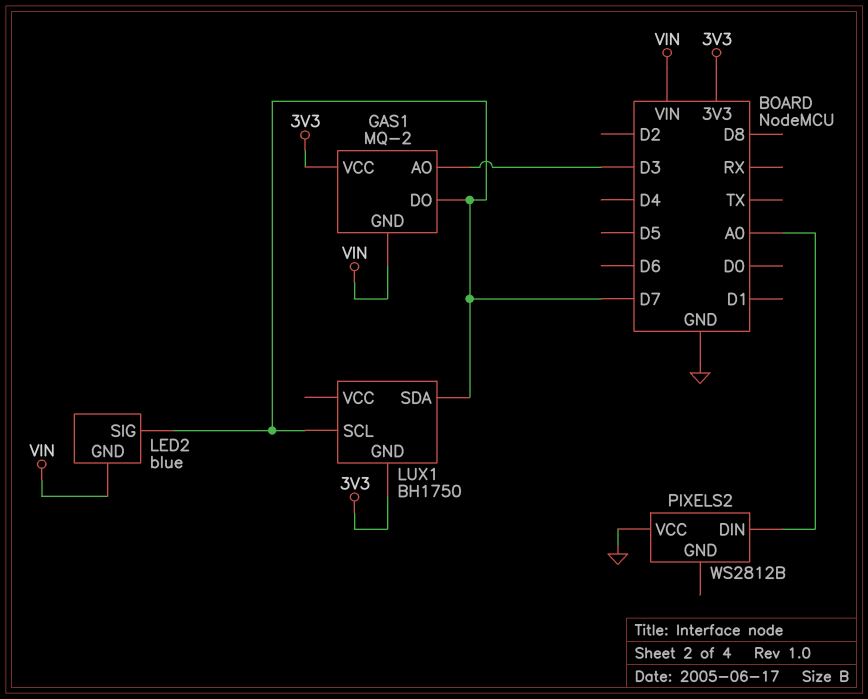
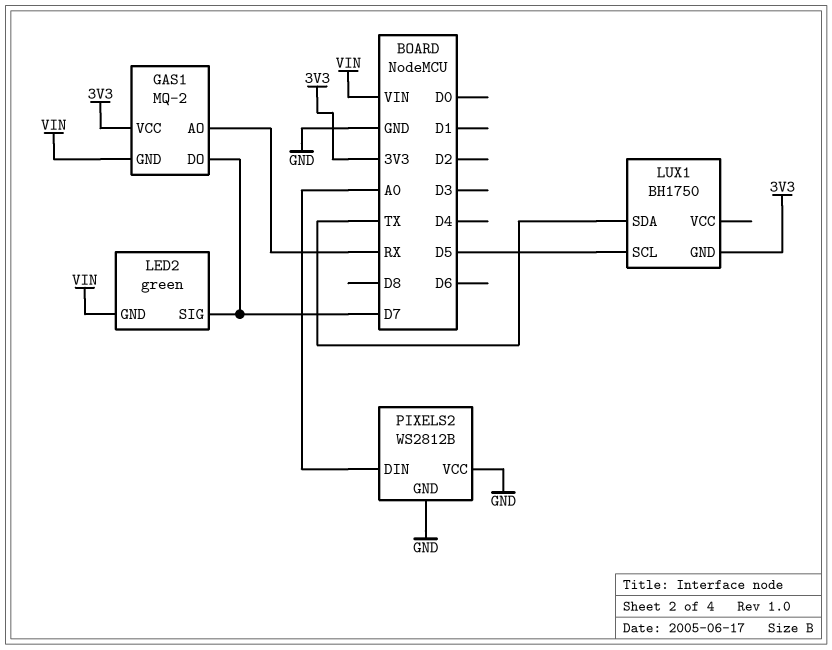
GAS1 pin AO: D3 -> RX
LED2: blue -> green
LUX1 pin SCL: D7 -> D5
LUX1 pin SDA: D7 -> TX
PIXELS2 pin GND: none -> GND

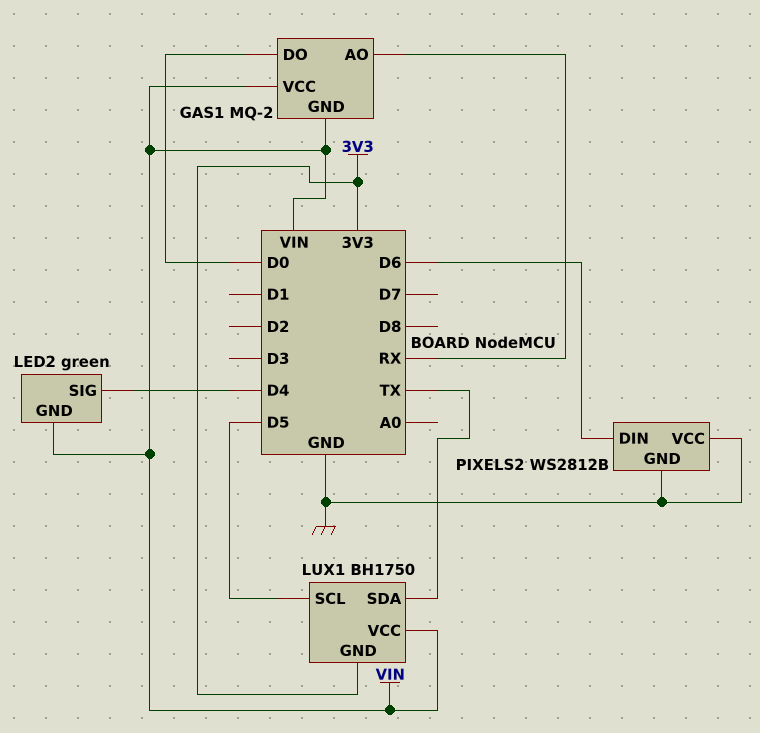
GAS1 pin DO: D7 -> D0
GAS1 pin VCC: 3V3 -> VIN
LED2 pin SIG: D7 -> D4
LUX1 pin VCC: none -> VIN
PIXELS2 pin DIN: A0 -> D6

